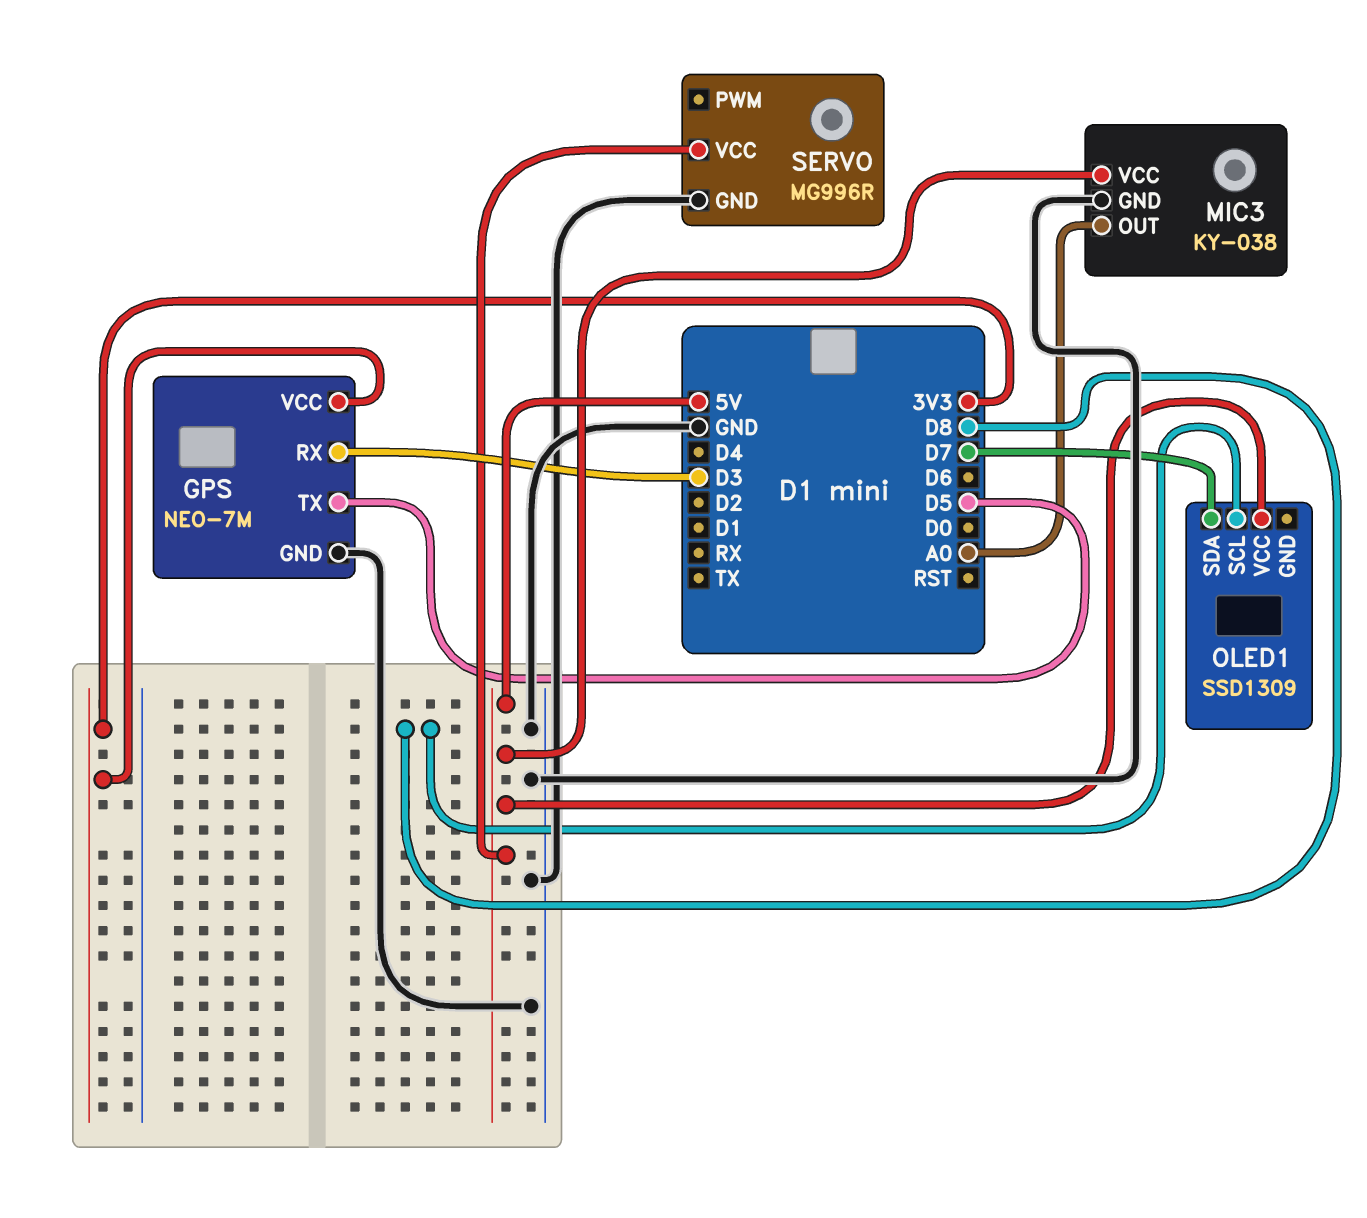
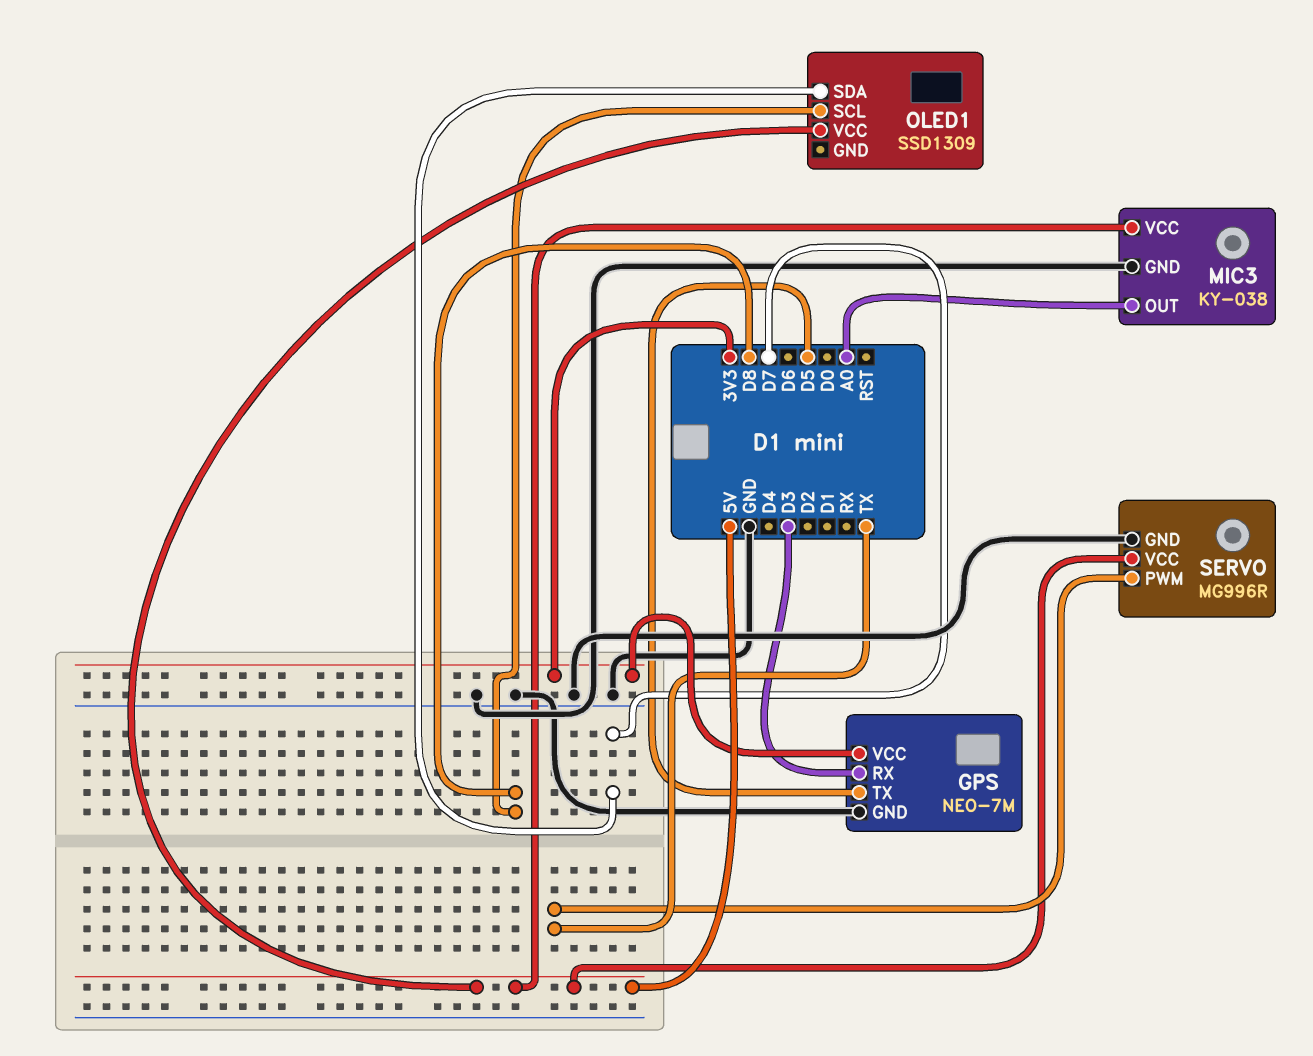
SERVO pin PWM: none -> TX

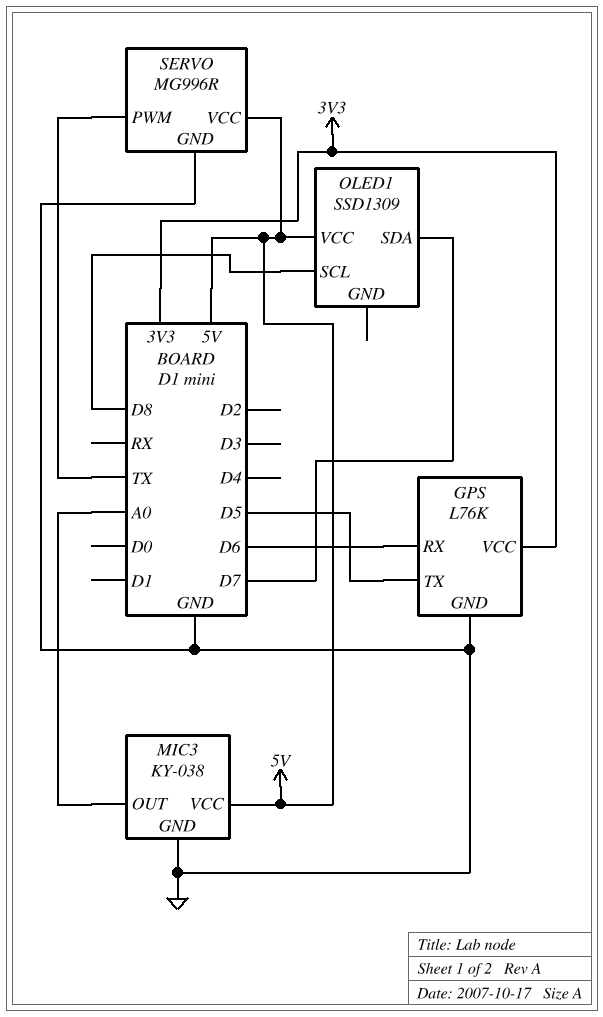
GPS: NEO-7M -> L76K
GPS pin RX: D3 -> D6

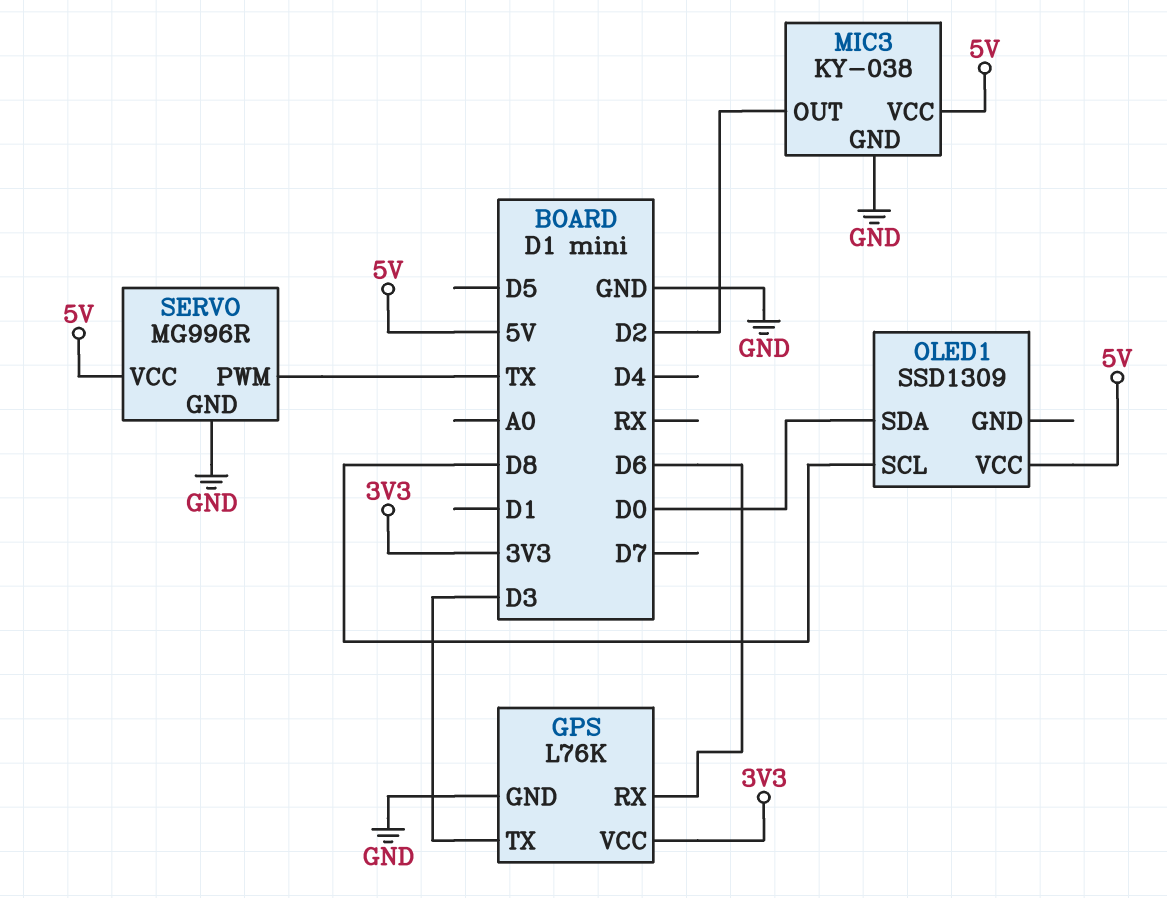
GPS pin TX: D5 -> D3
MIC3 pin OUT: A0 -> D2
OLED1 pin SDA: D7 -> D0

